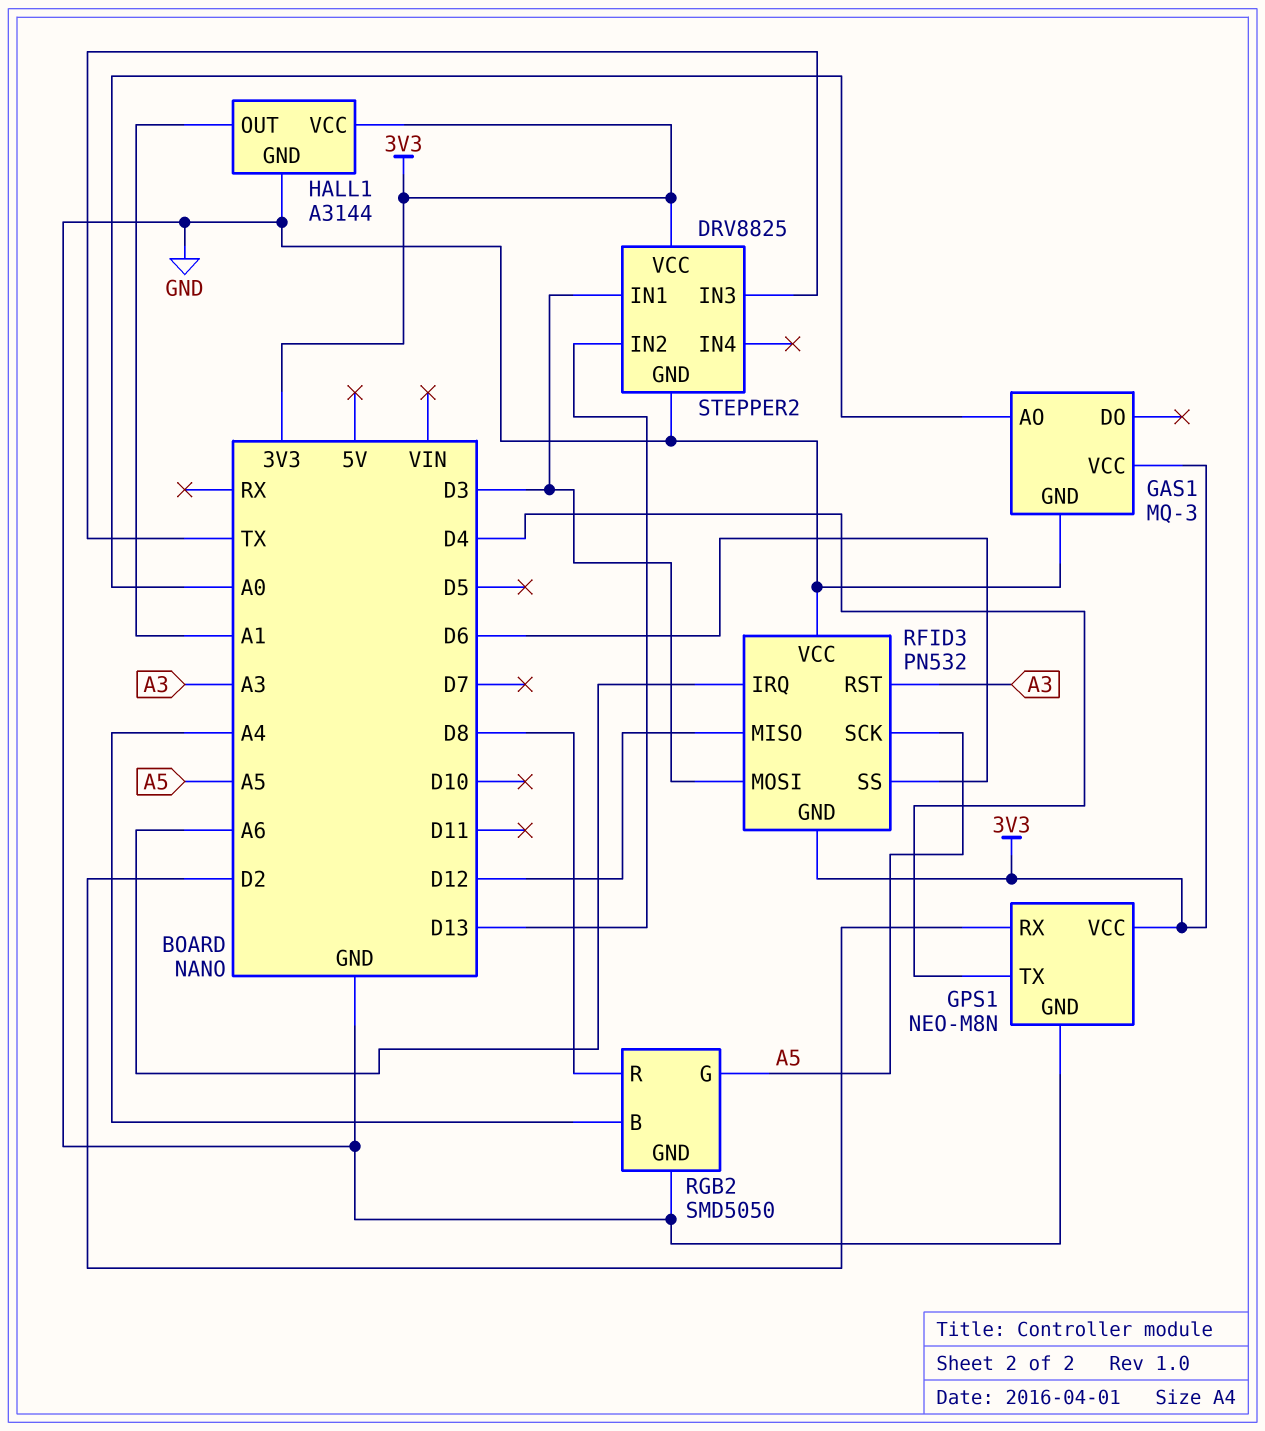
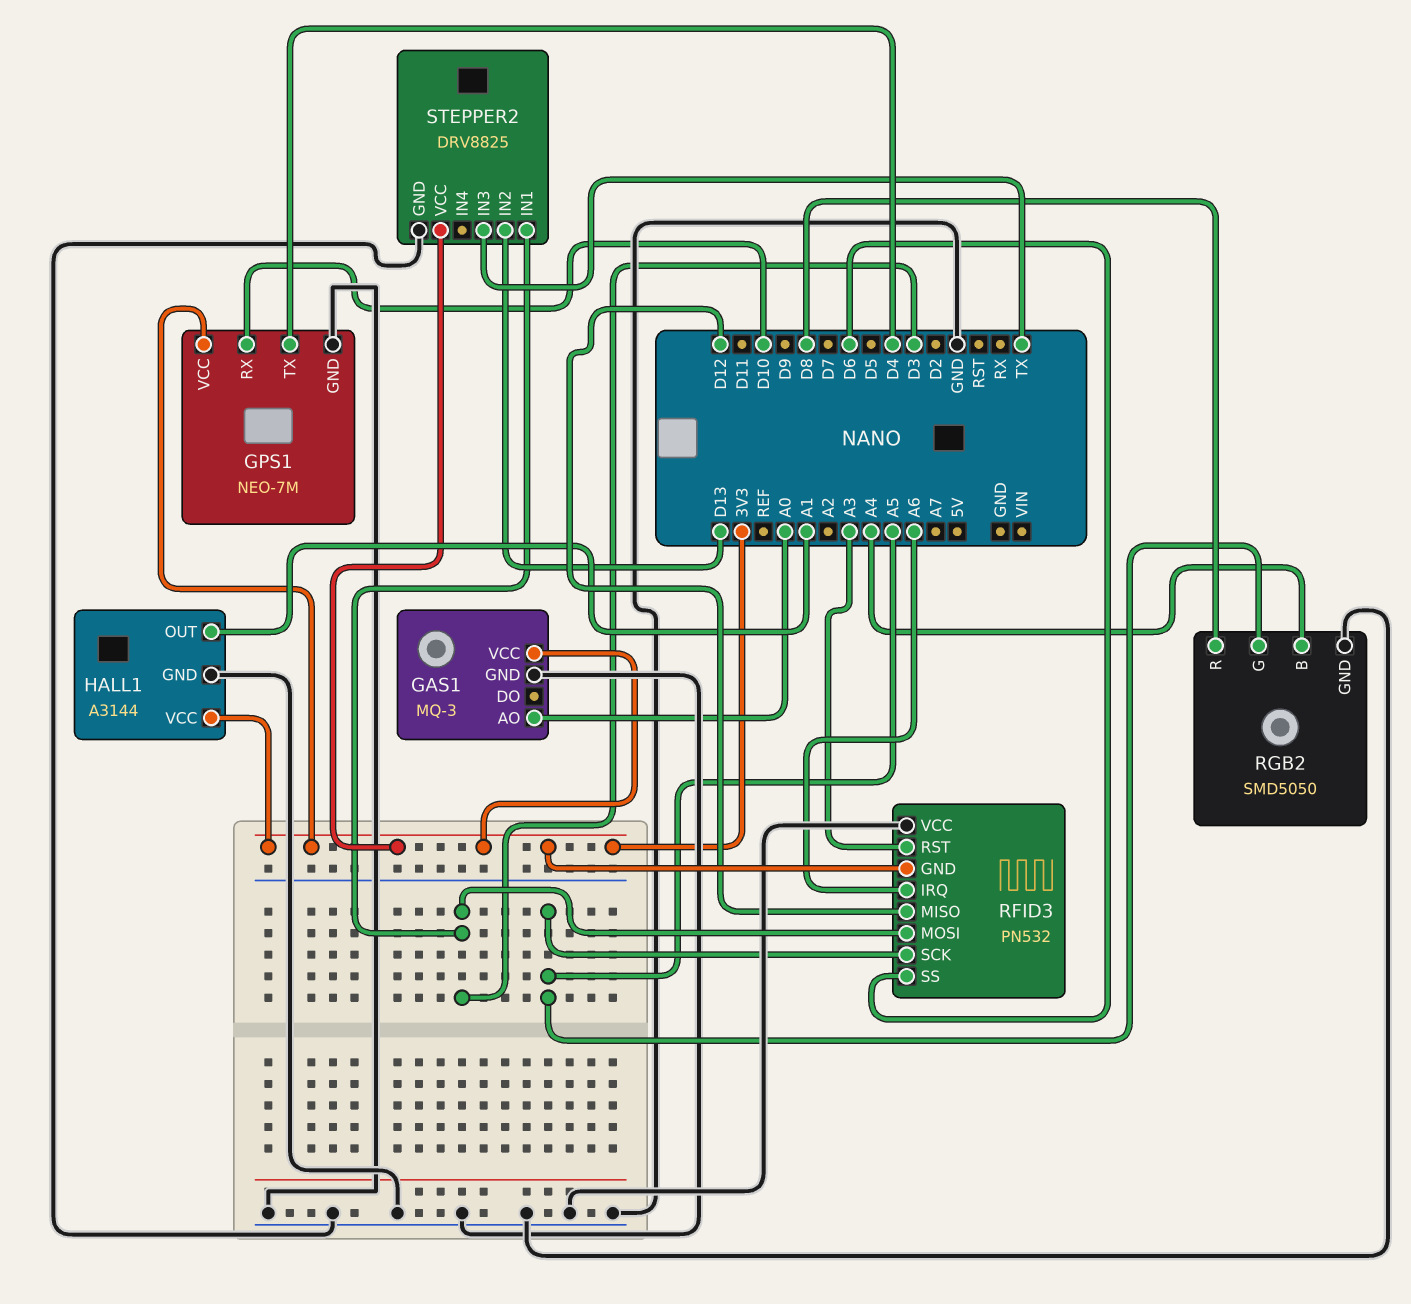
GPS1: NEO-M8N -> NEO-7M
GPS1 pin RX: D2 -> D10

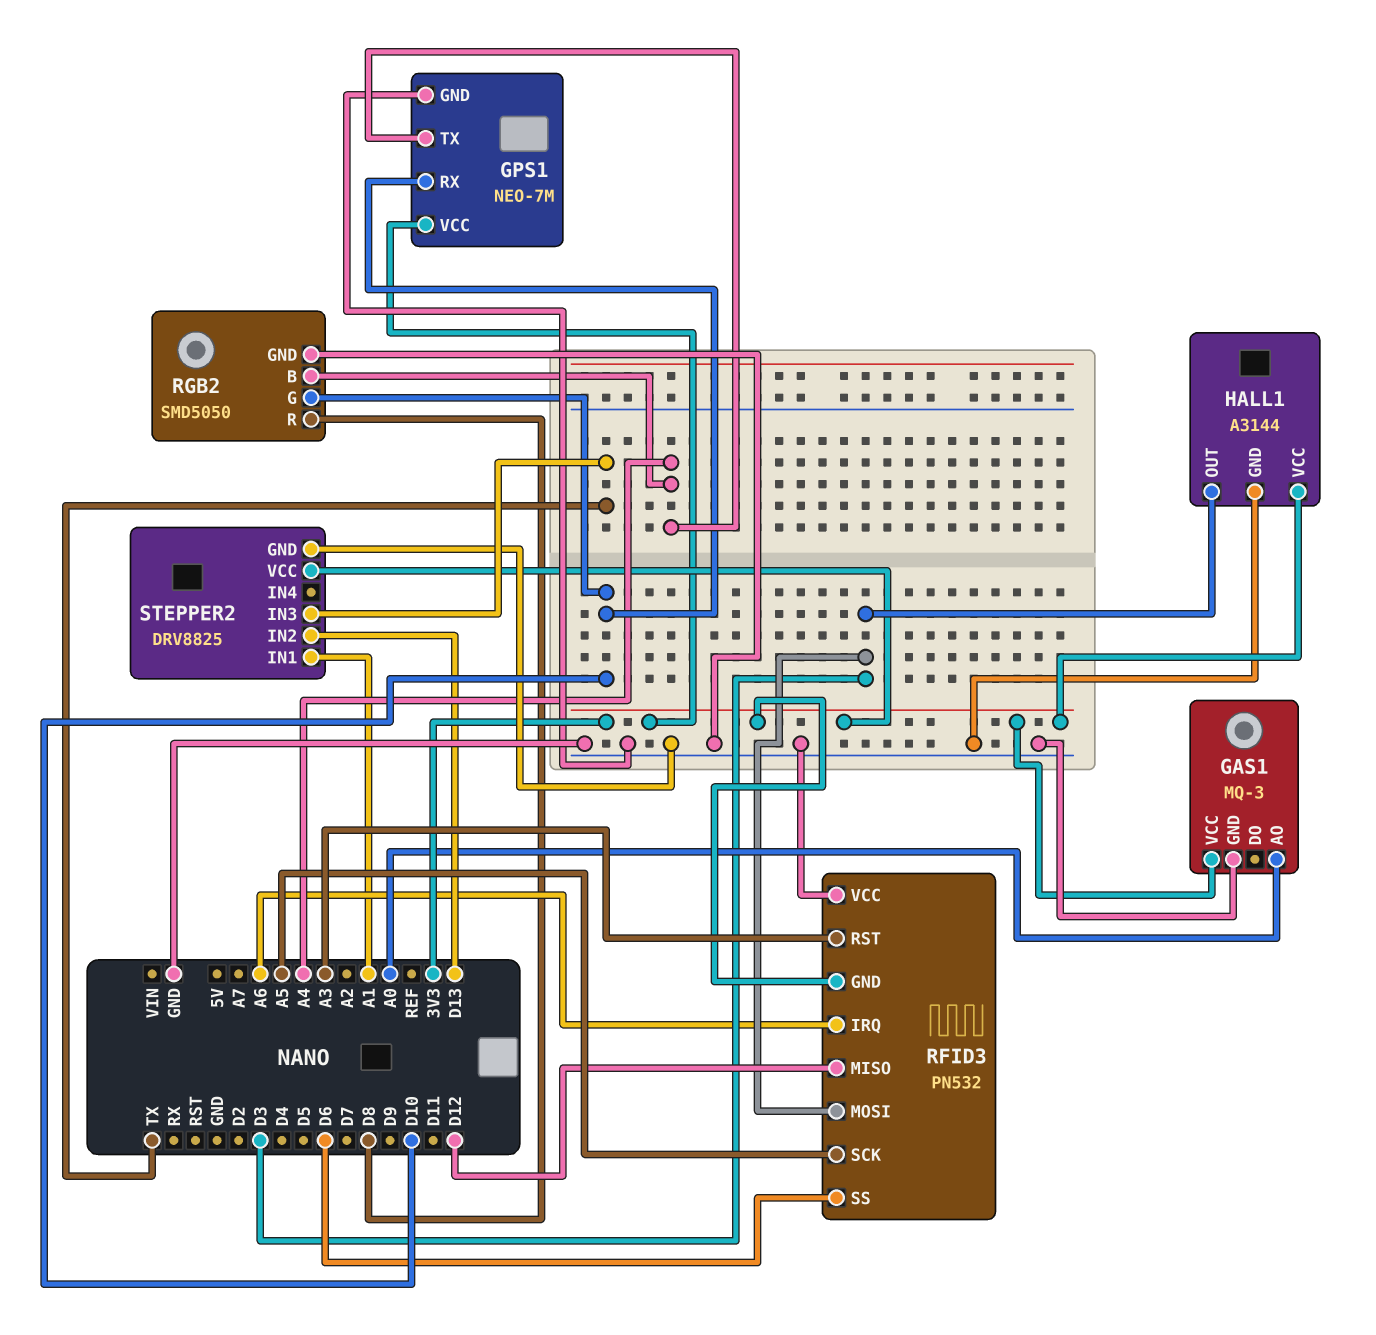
GPS1 pin TX: D4 -> A4
HALL1 pin OUT: A1 -> D3
RGB2 pin G: A5 -> D10
STEPPER2 pin IN1: D3 -> A1

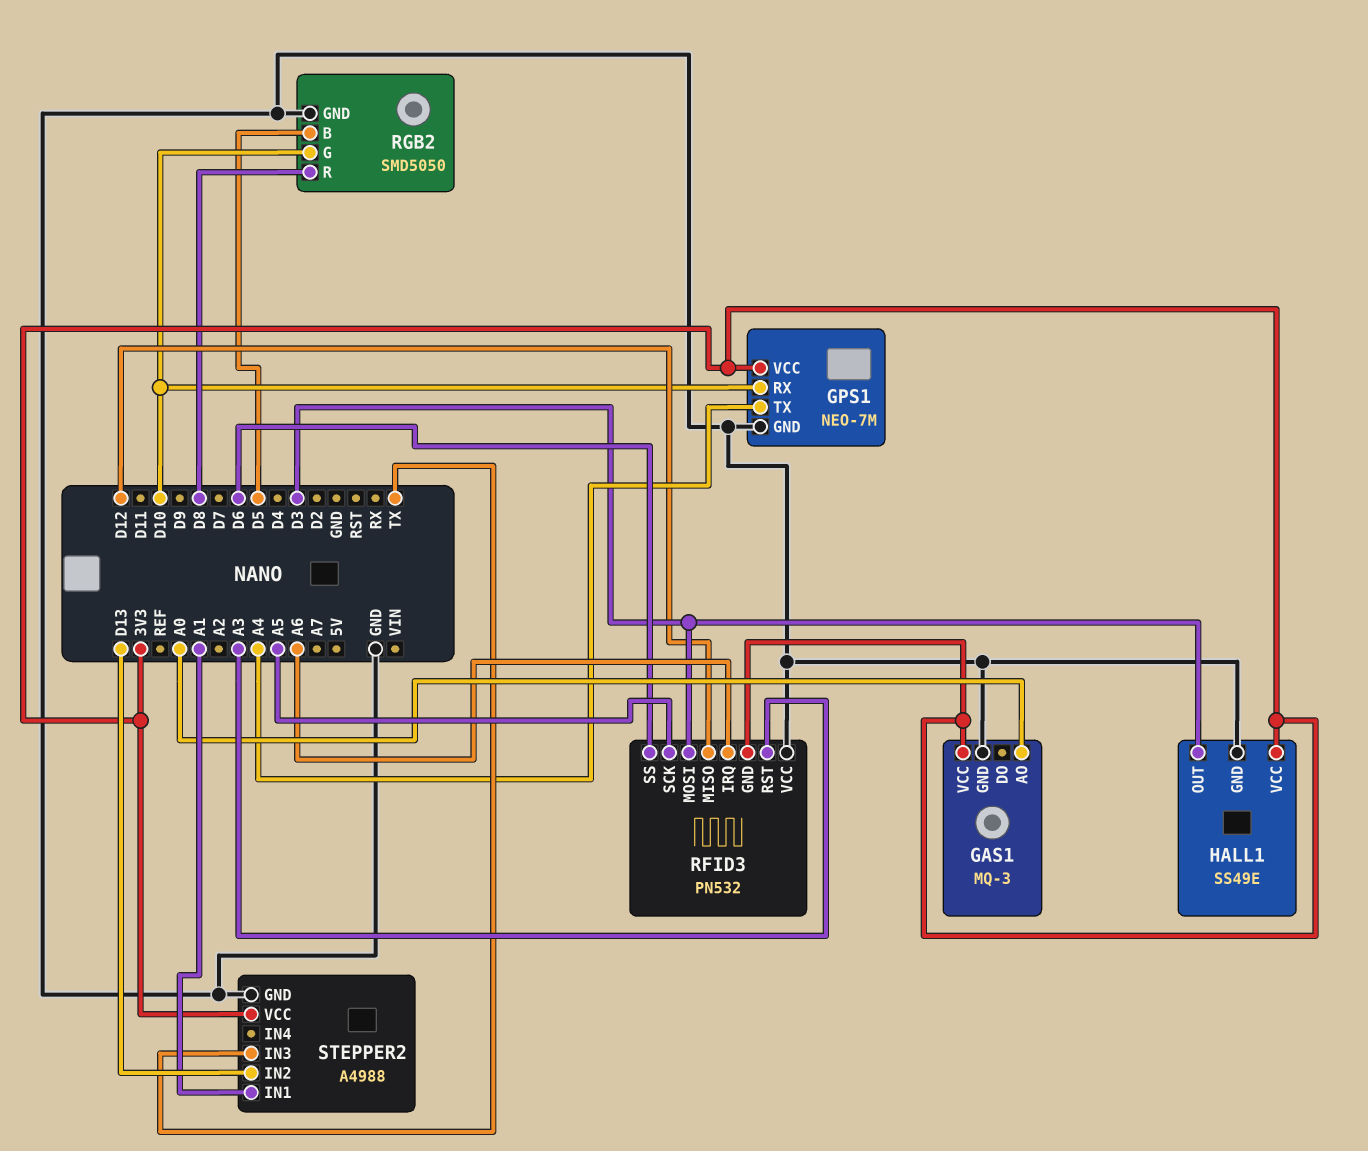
HALL1: A3144 -> SS49E
RGB2 pin B: A4 -> D5
STEPPER2: DRV8825 -> A4988

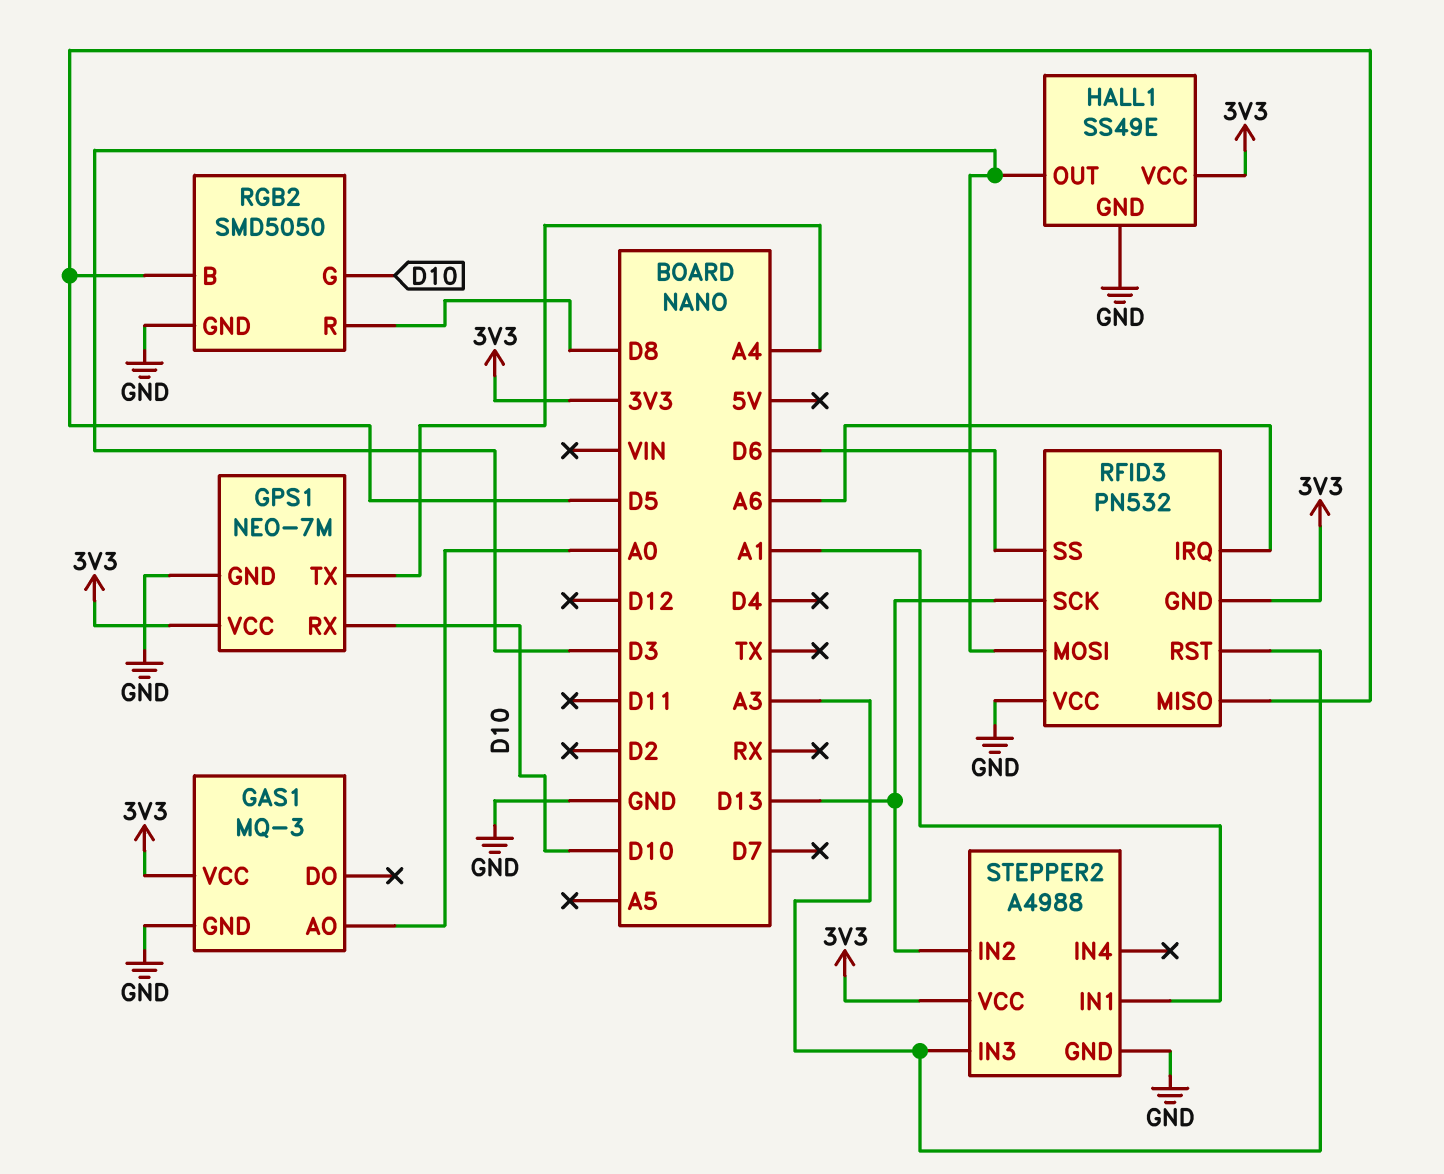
RFID3 pin MISO: D12 -> D5
RFID3 pin SCK: A5 -> D13
STEPPER2 pin IN3: TX -> A3

